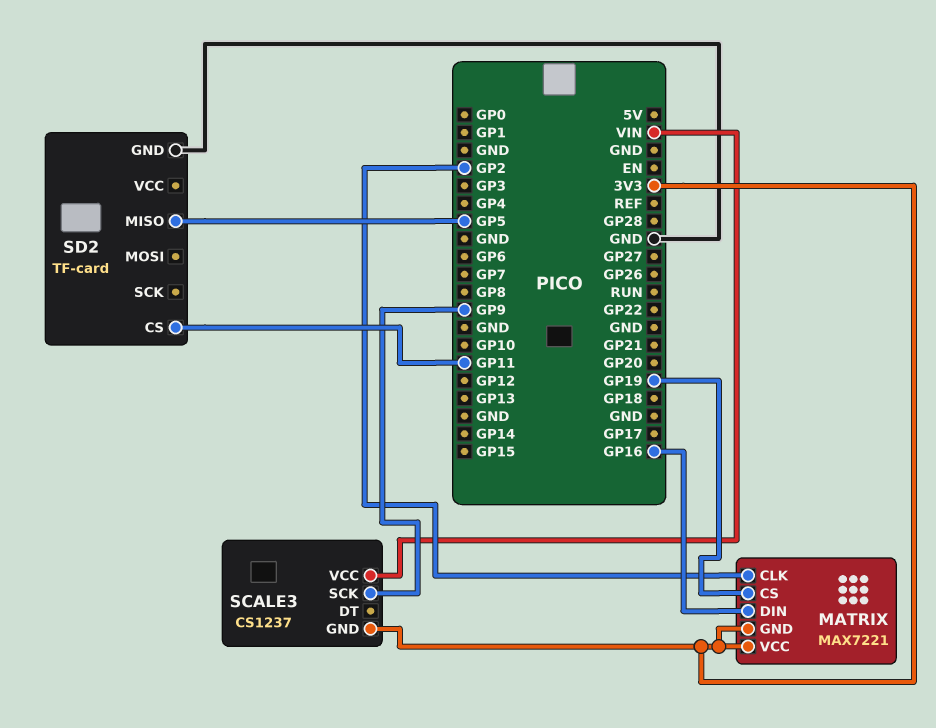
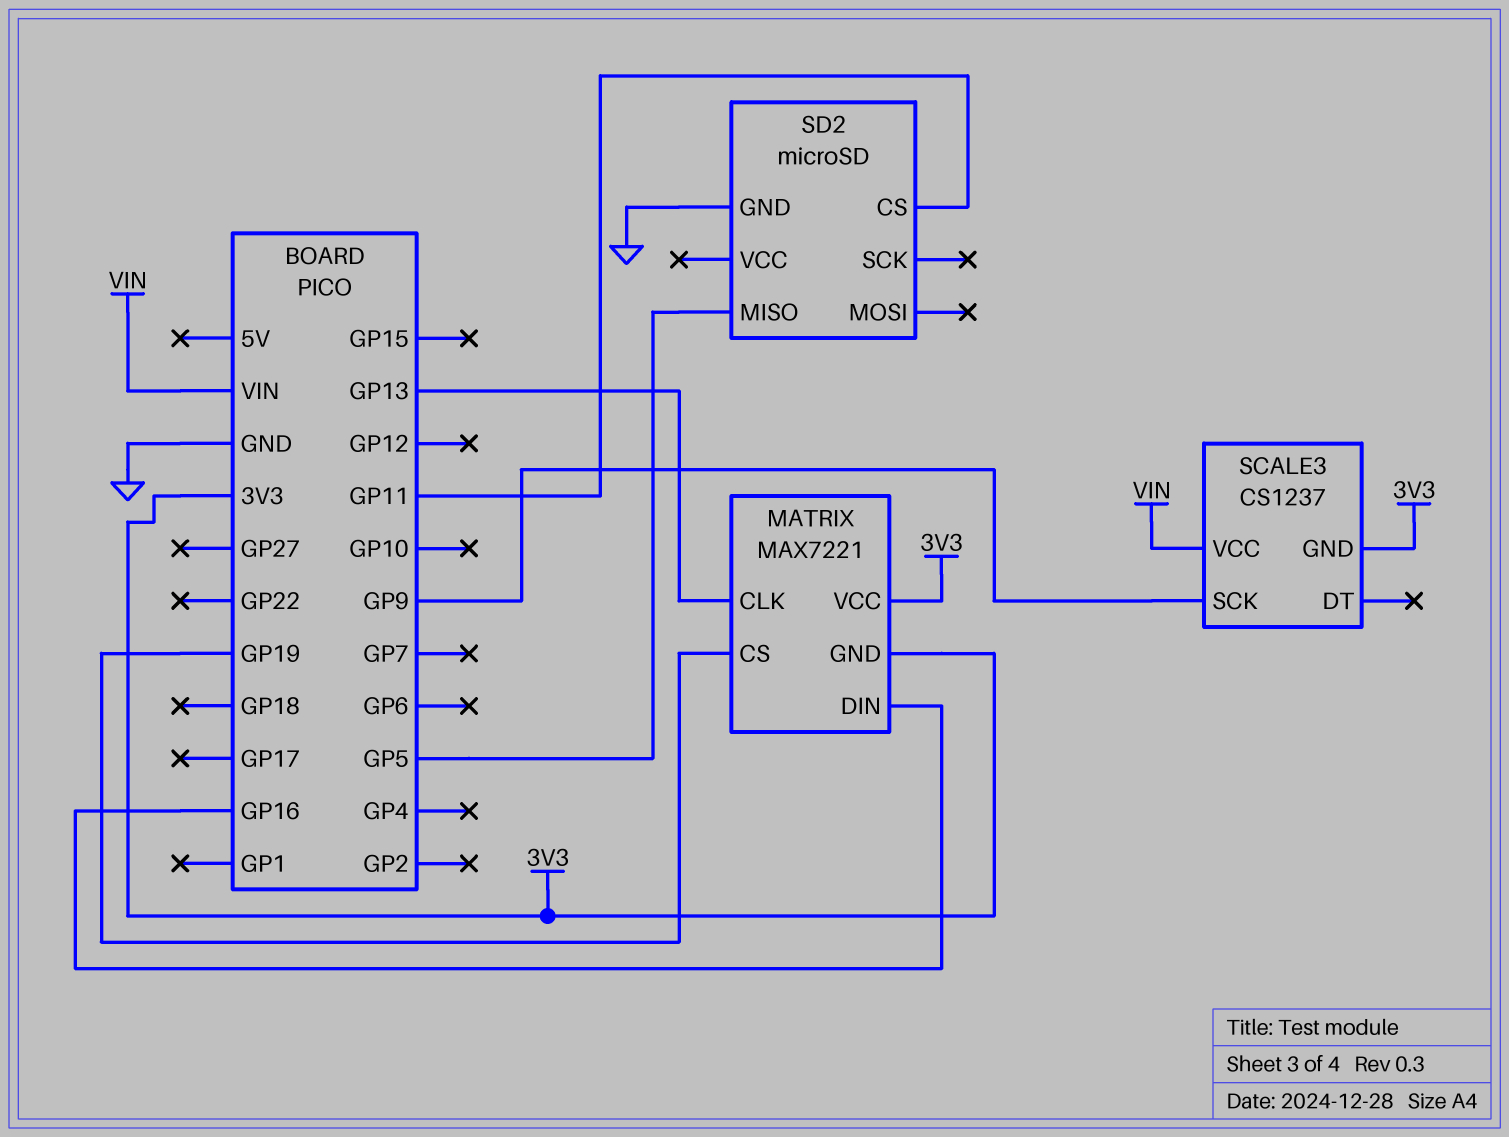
MATRIX pin CLK: GP2 -> GP13
SD2: TF-card -> microSD

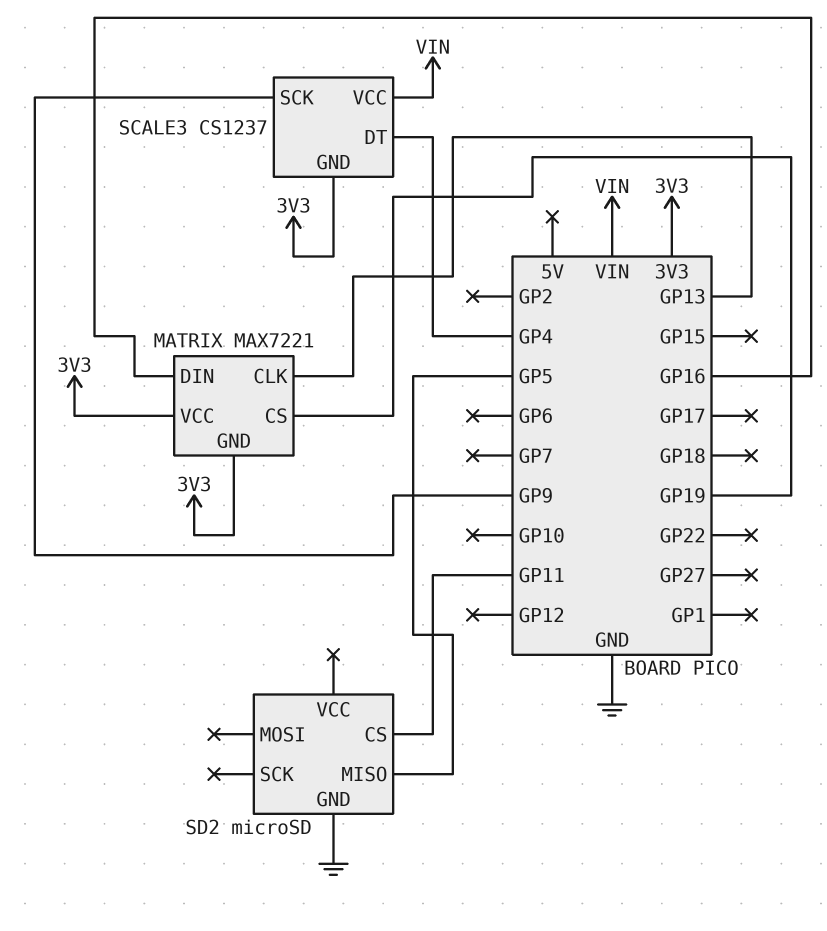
SCALE3 pin DT: none -> GP4

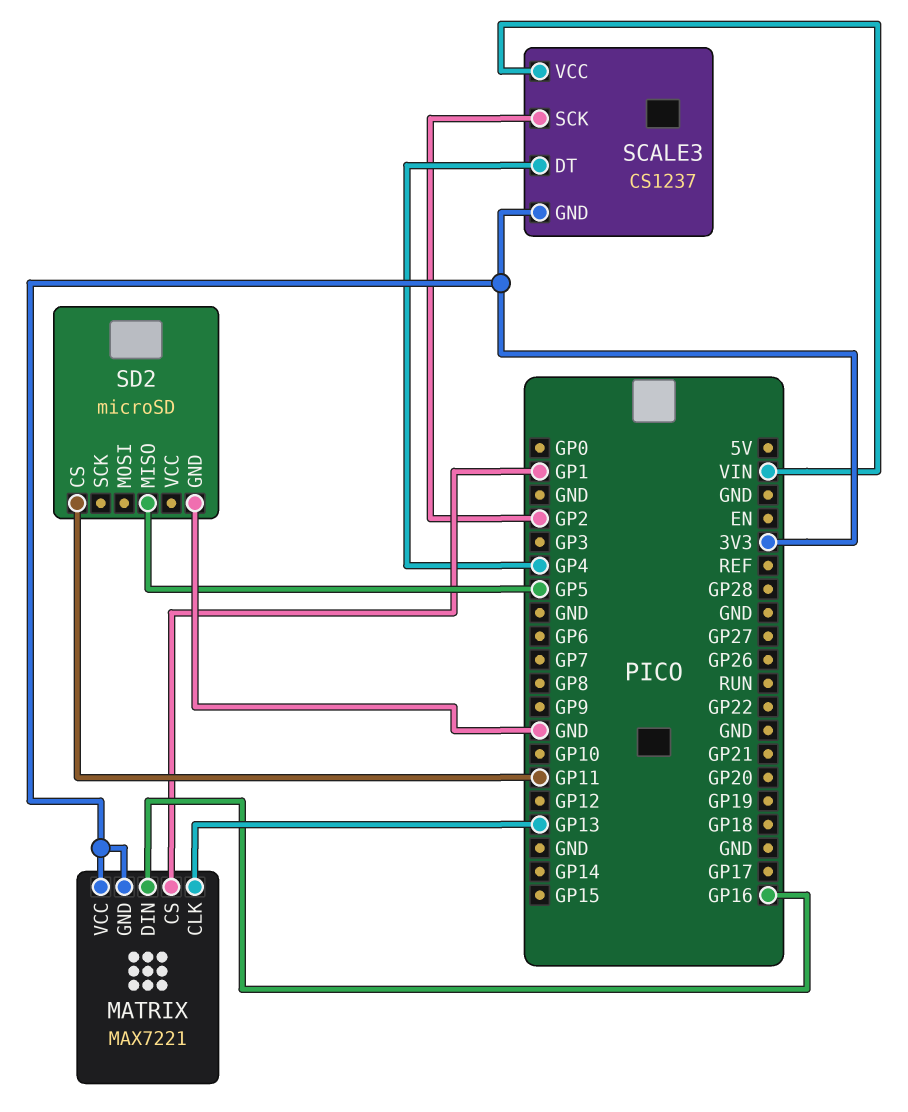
MATRIX pin CS: GP19 -> GP1
SCALE3 pin SCK: GP9 -> GP2

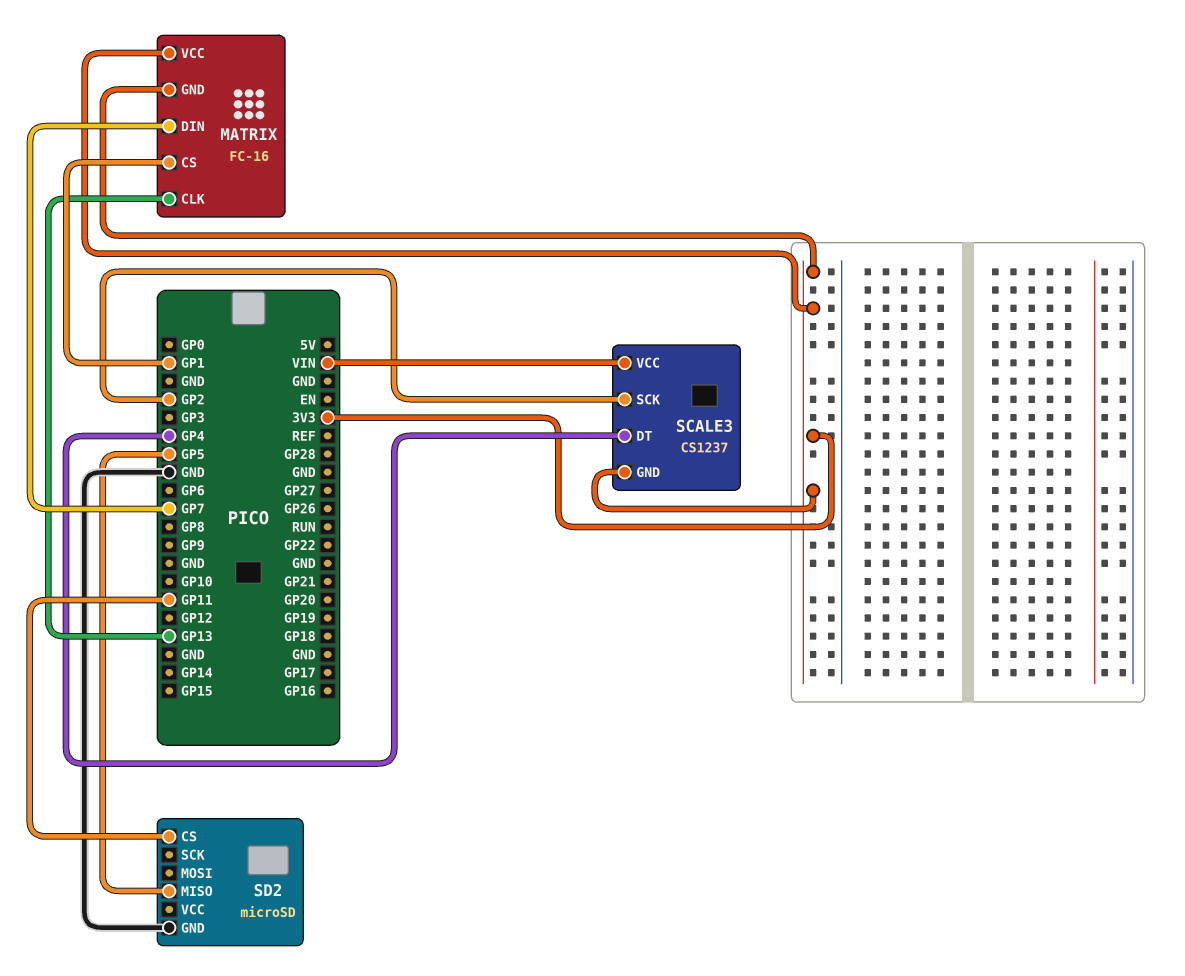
MATRIX: MAX7221 -> FC-16
MATRIX pin DIN: GP16 -> GP7

